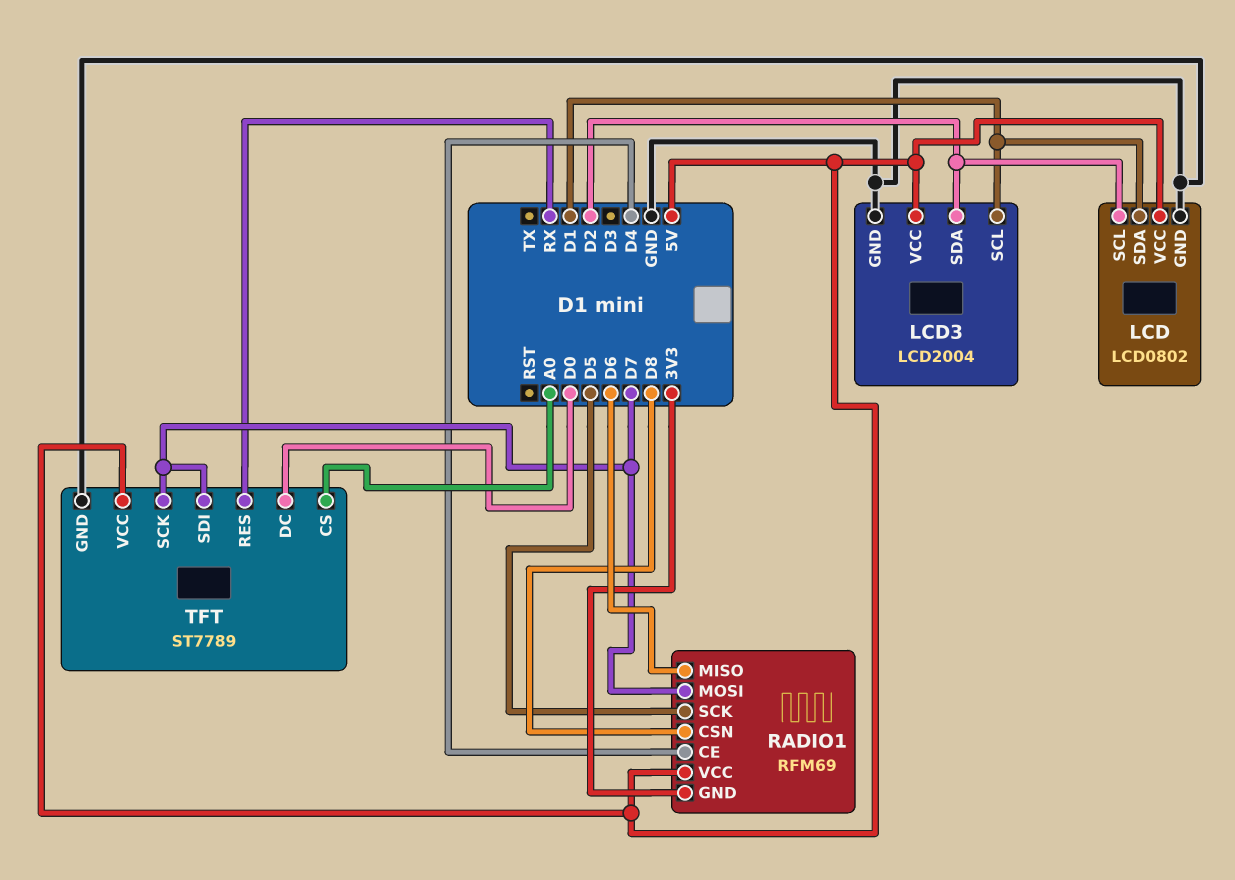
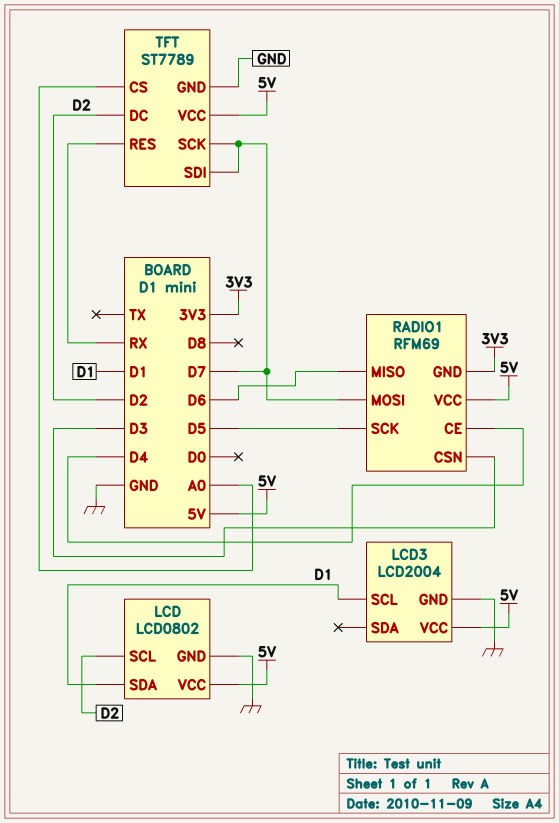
LCD3 pin SDA: D2 -> none
RADIO1 pin CSN: D8 -> D3
TFT pin DC: D0 -> D2

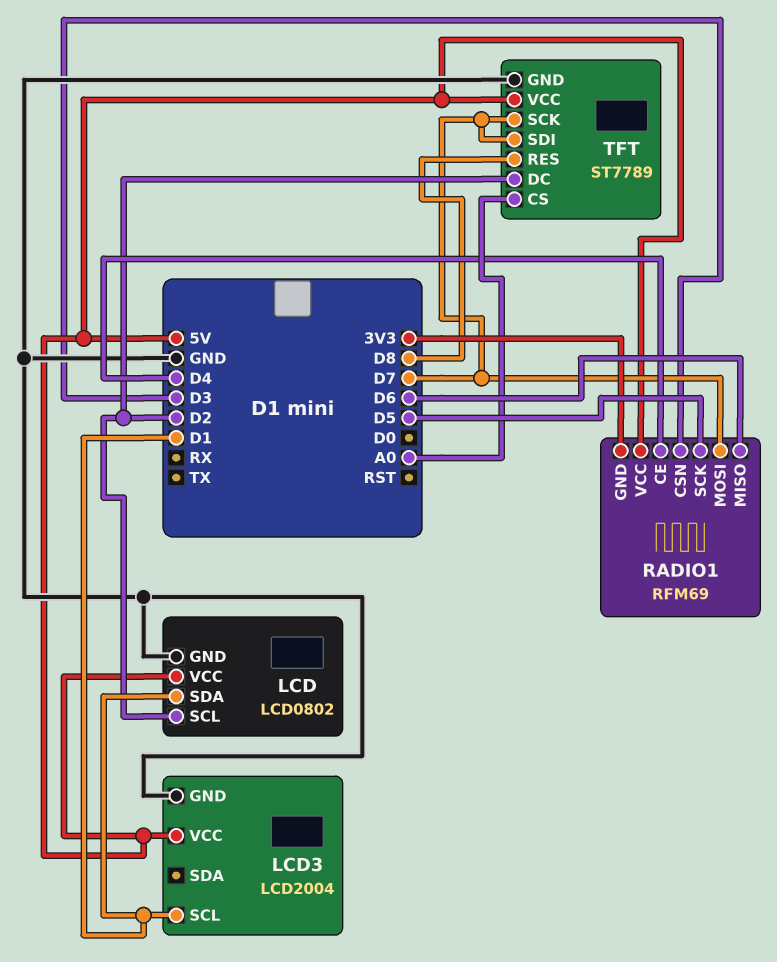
TFT pin RES: RX -> D8

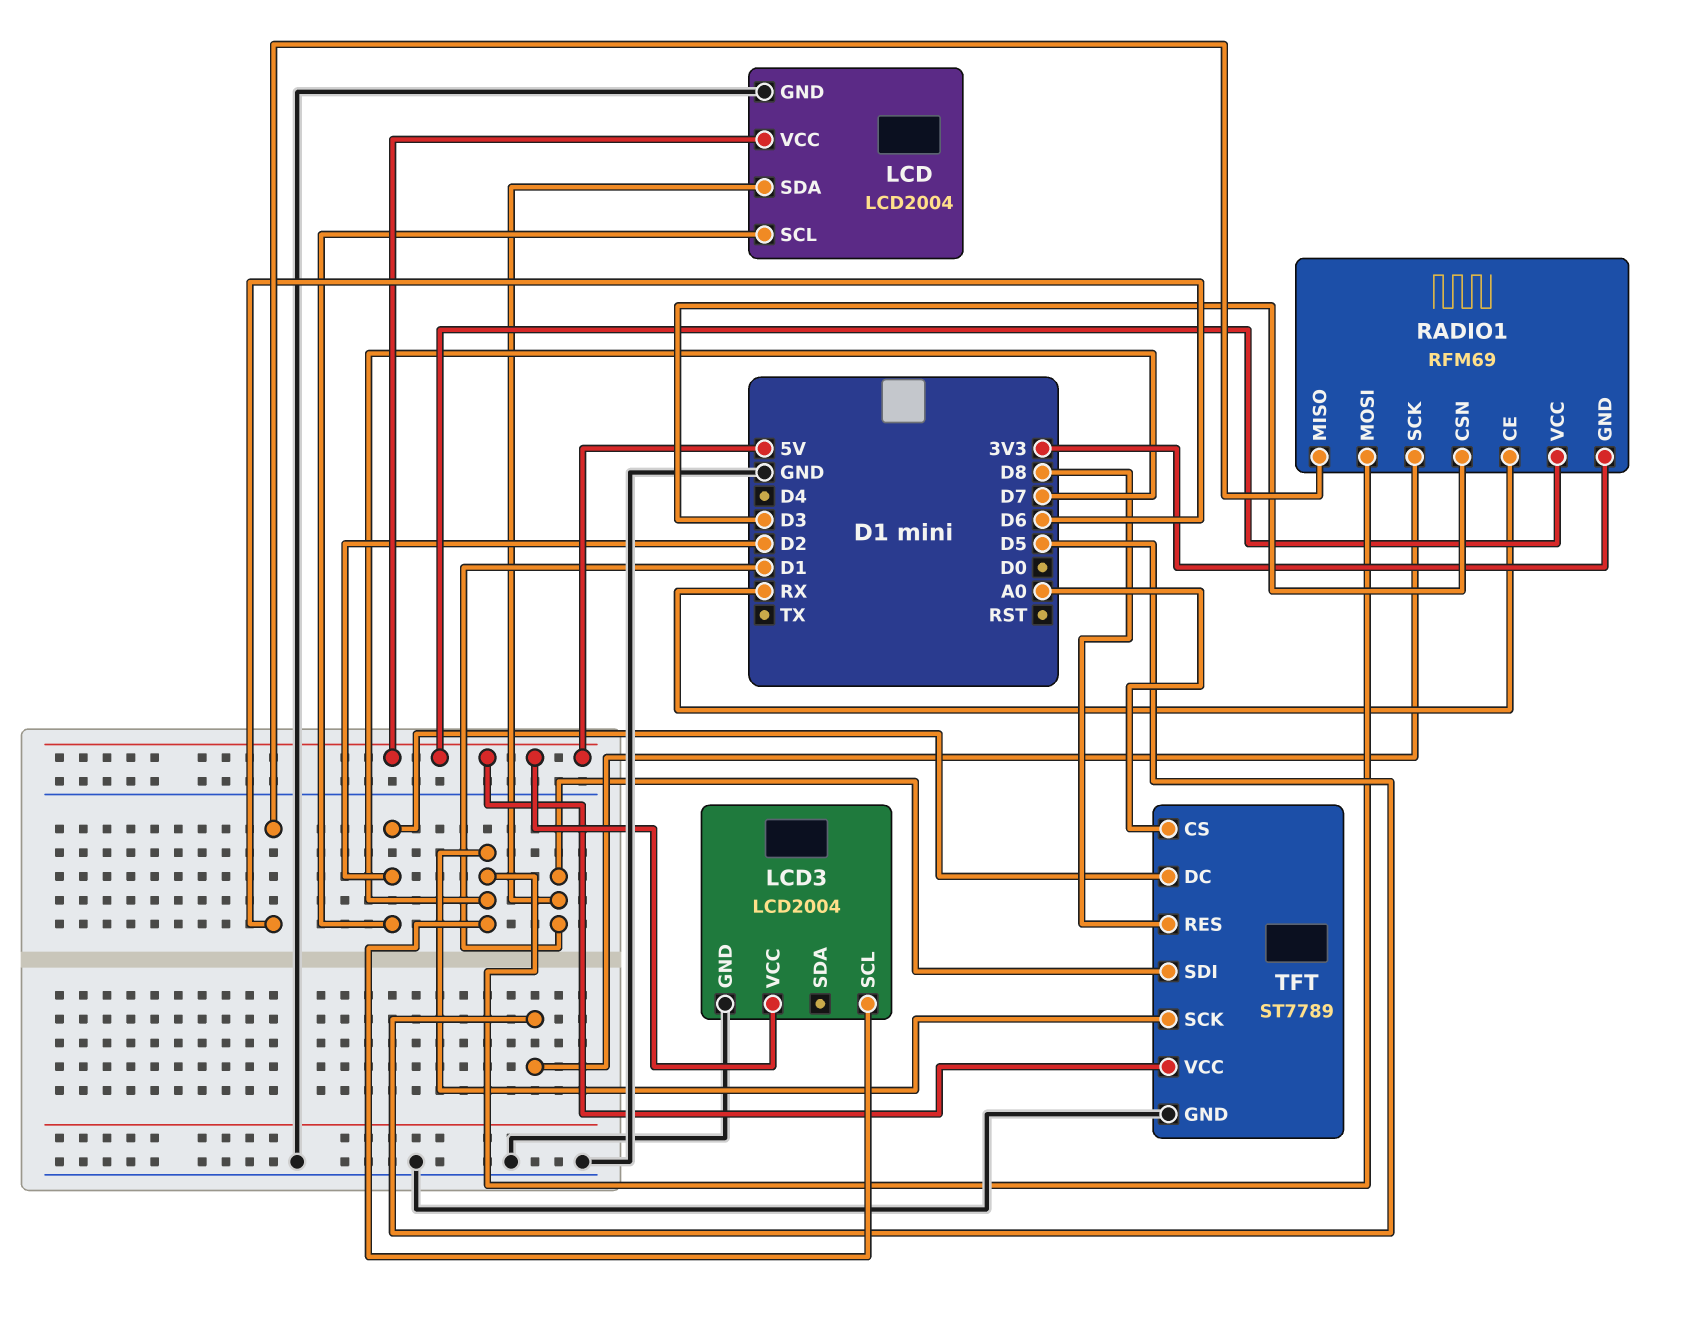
LCD: LCD0802 -> LCD2004
LCD3 pin SCL: D1 -> D7
RADIO1 pin CE: D4 -> RX
TFT pin SDI: D7 -> D1

